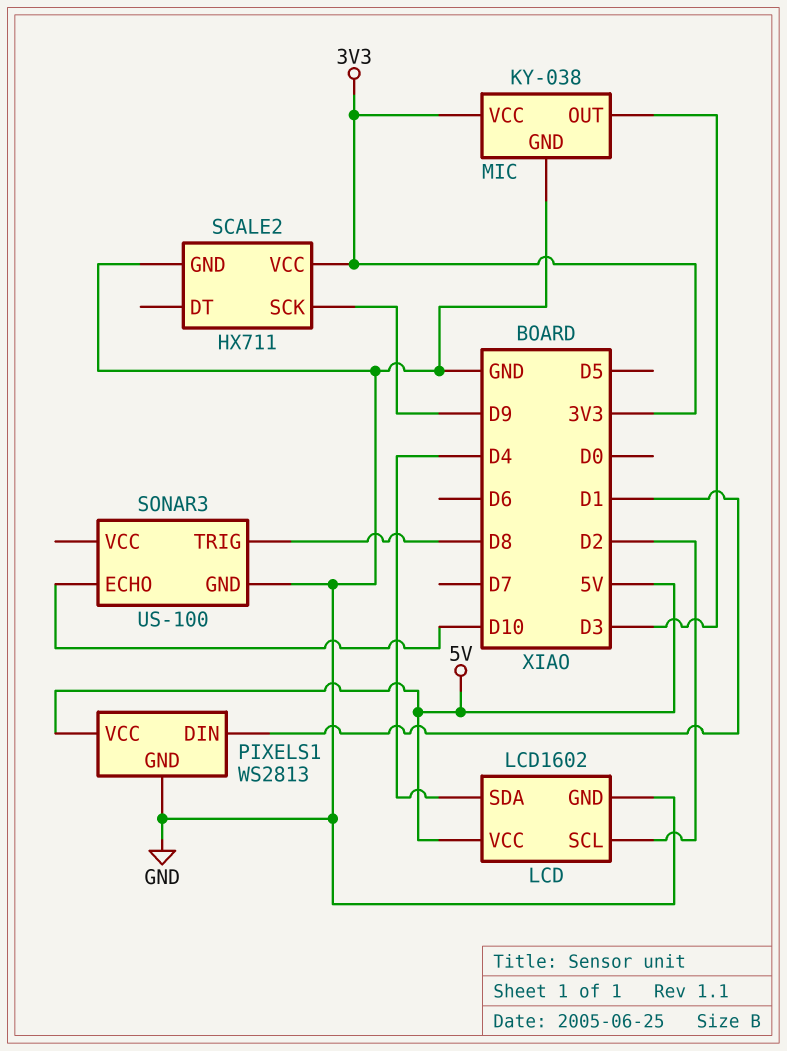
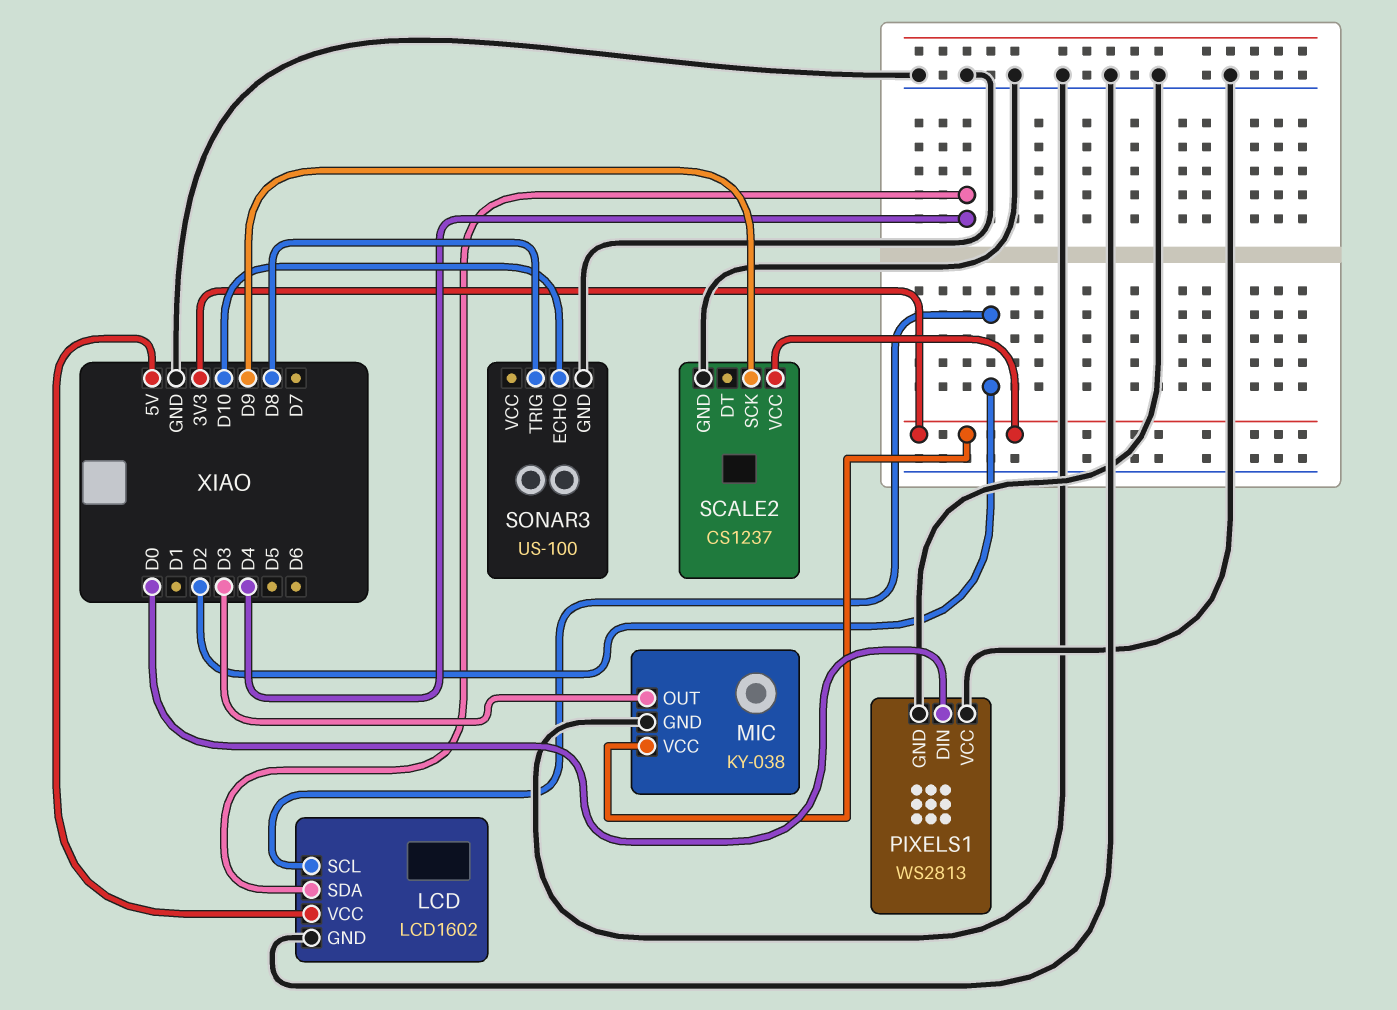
PIXELS1 pin DIN: D1 -> D0
PIXELS1 pin VCC: 5V -> GND
SCALE2: HX711 -> CS1237

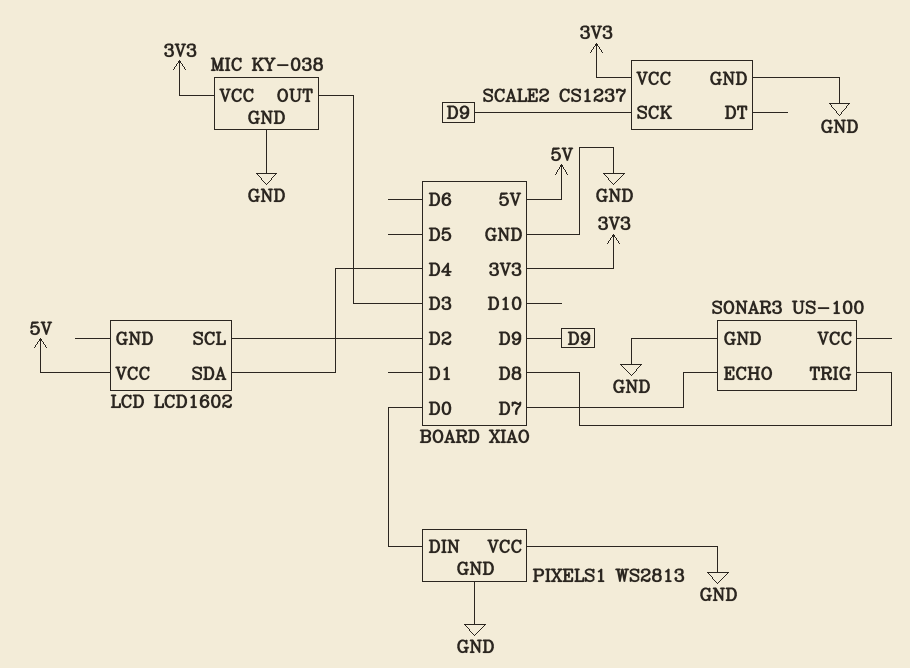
LCD pin GND: GND -> none
SONAR3 pin ECHO: D10 -> D7

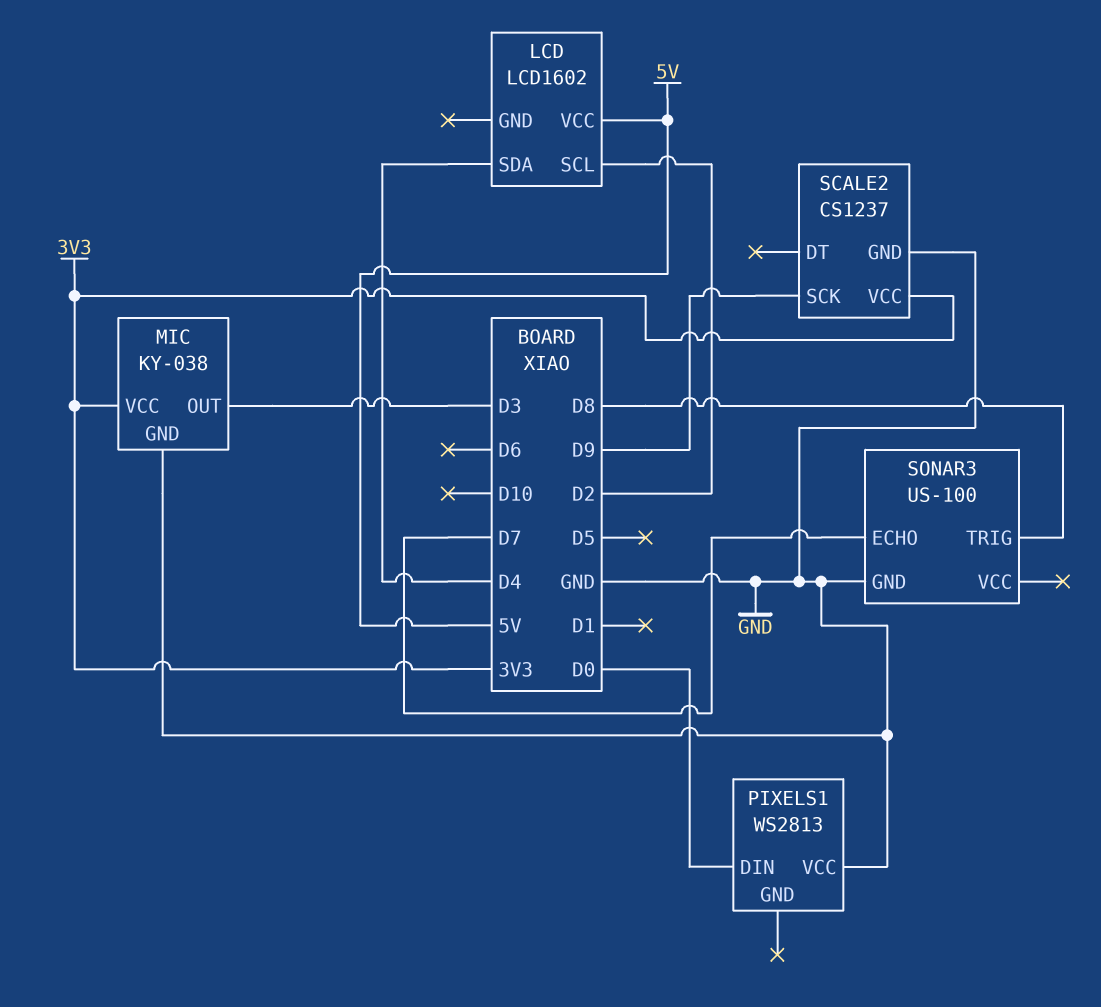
PIXELS1 pin GND: GND -> none

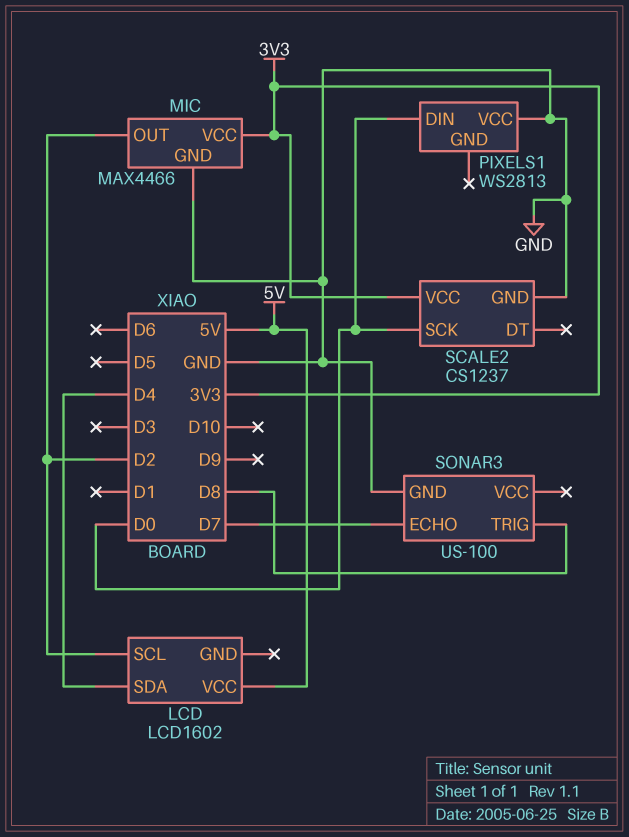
MIC: KY-038 -> MAX4466
MIC pin OUT: D3 -> D2
SCALE2 pin SCK: D9 -> D0

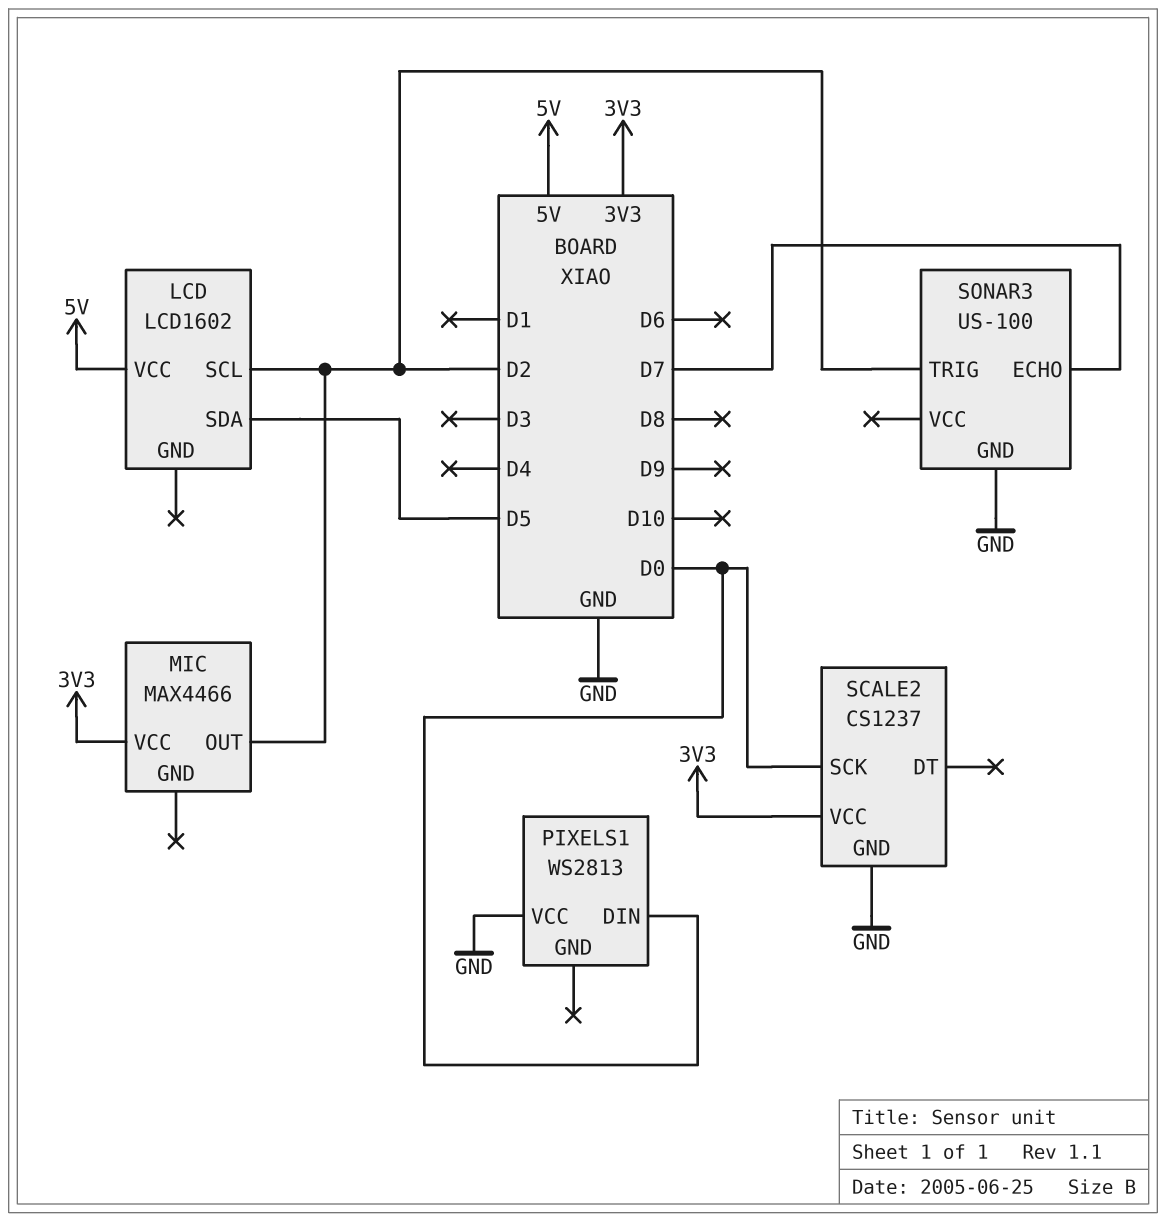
LCD pin SDA: D4 -> D5
MIC pin GND: GND -> none
SONAR3 pin TRIG: D8 -> D2

